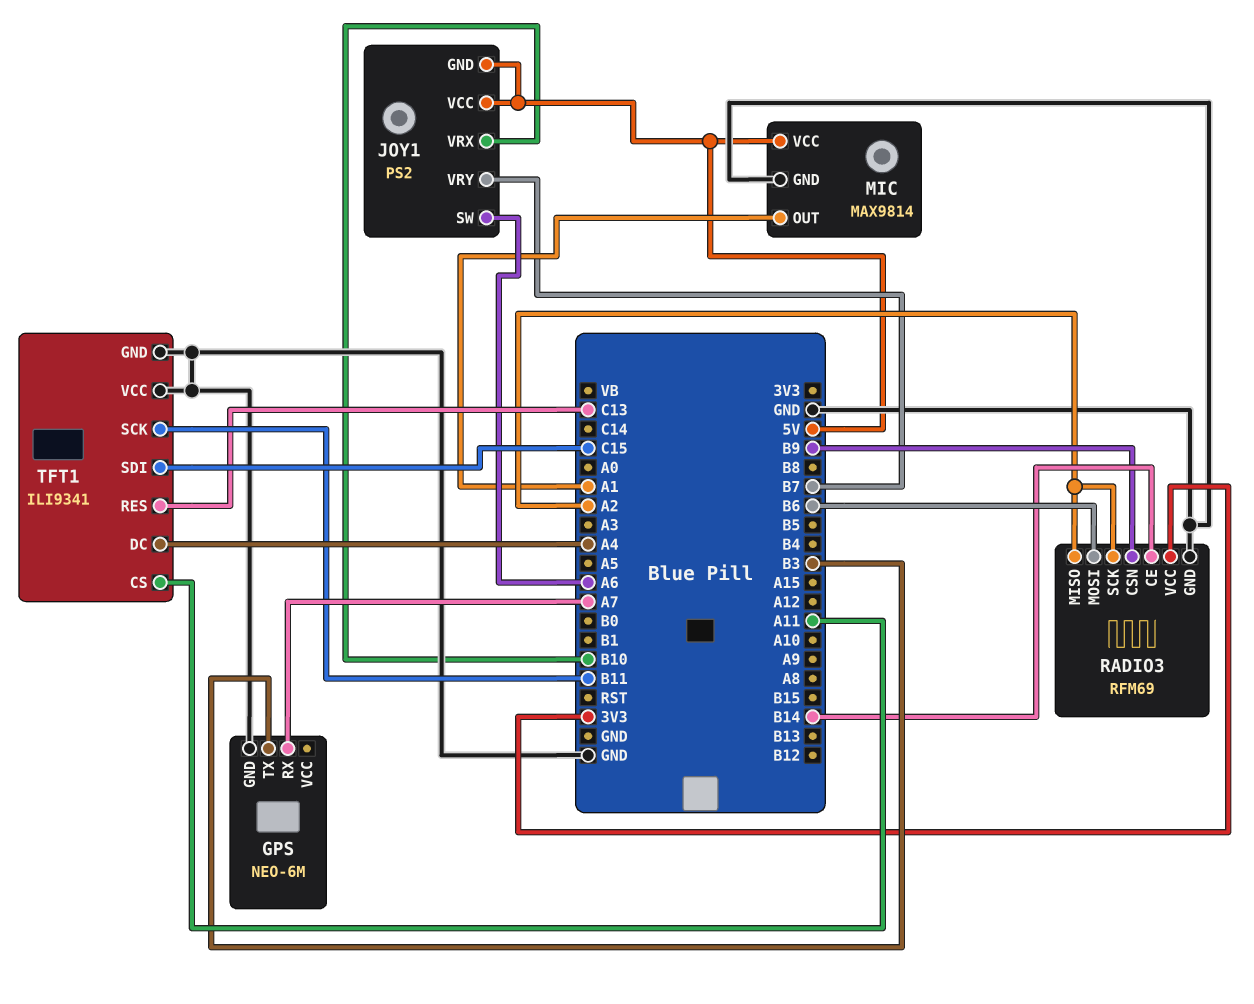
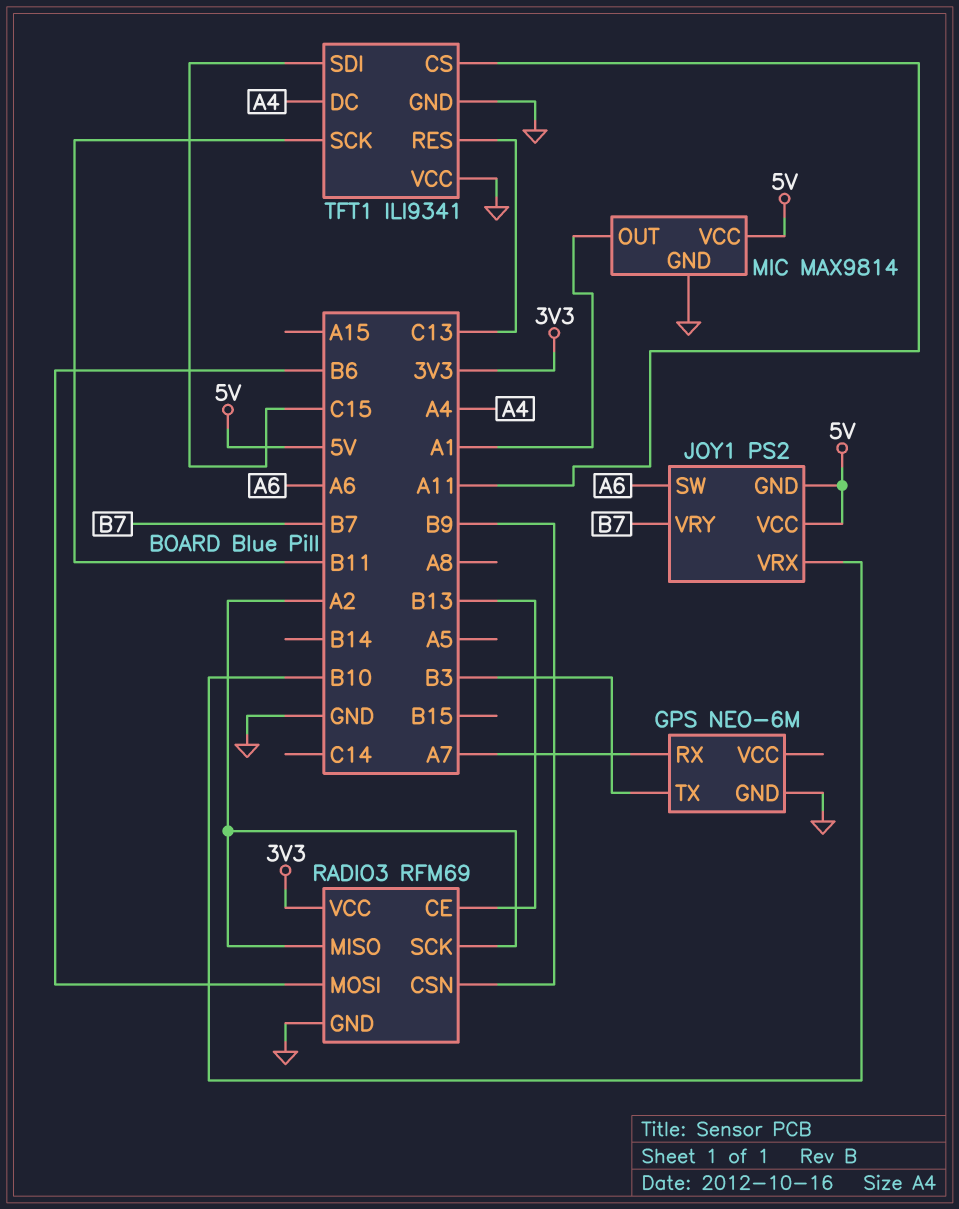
RADIO3 pin CE: B14 -> B13

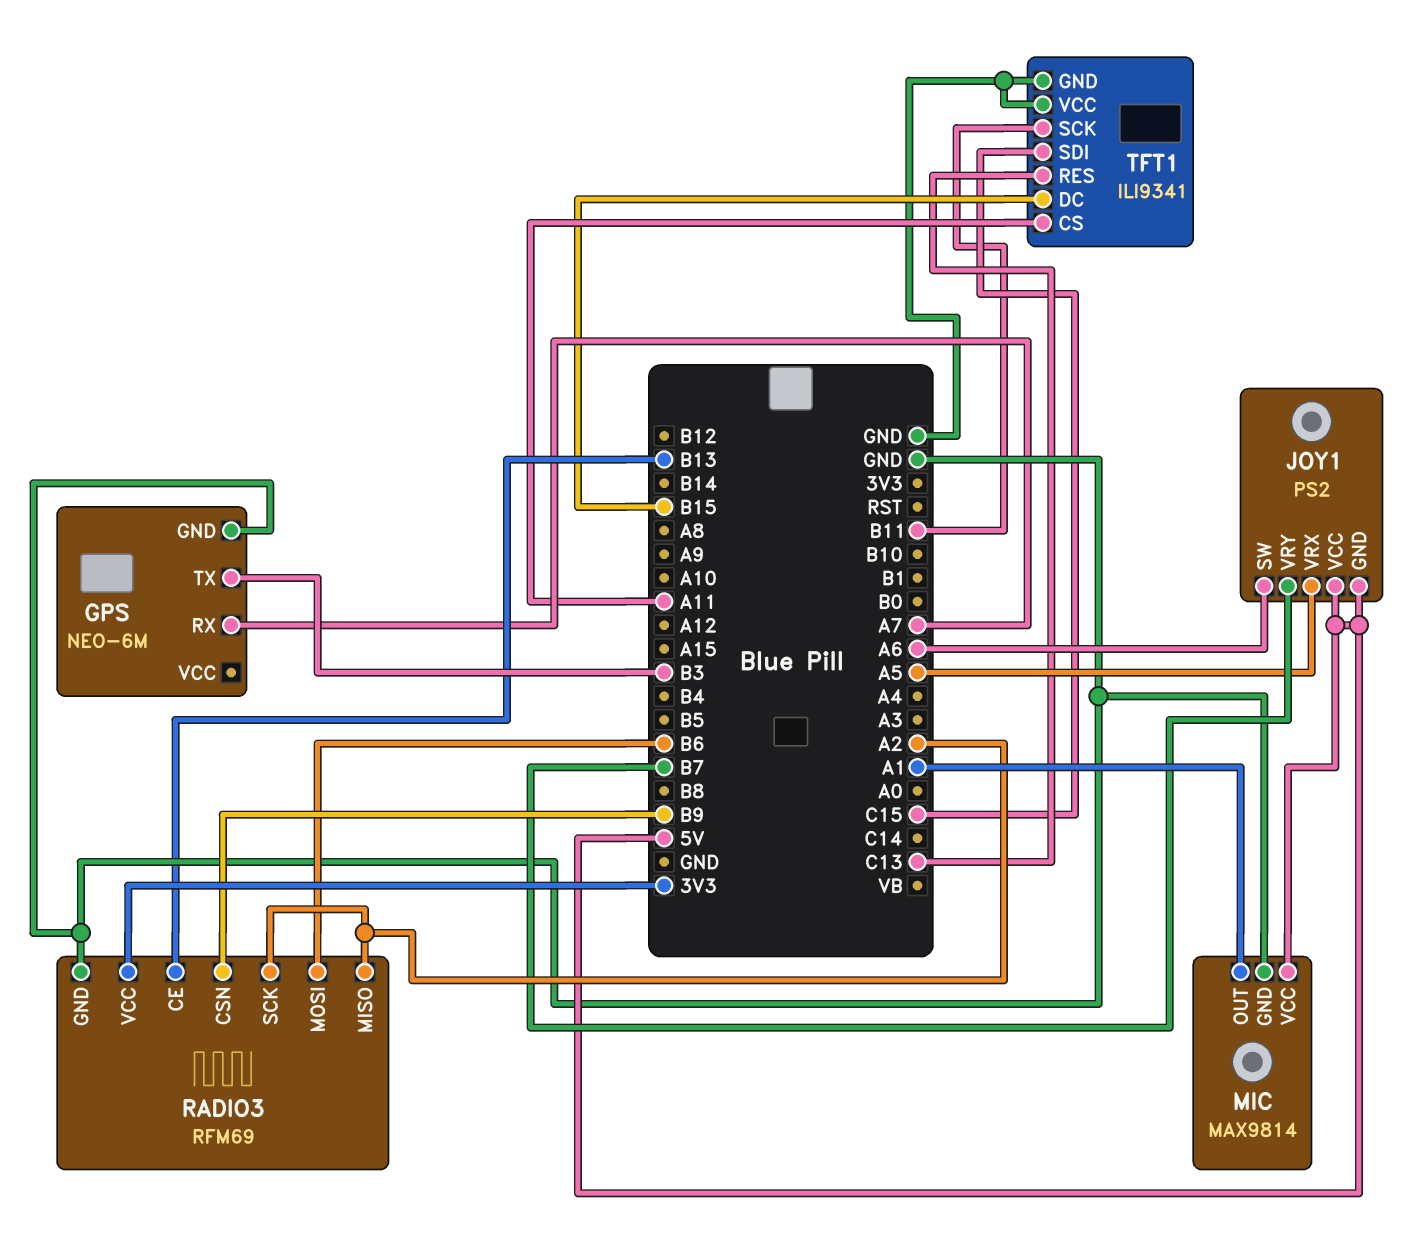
JOY1 pin VRX: B10 -> A5
TFT1 pin DC: A4 -> B15

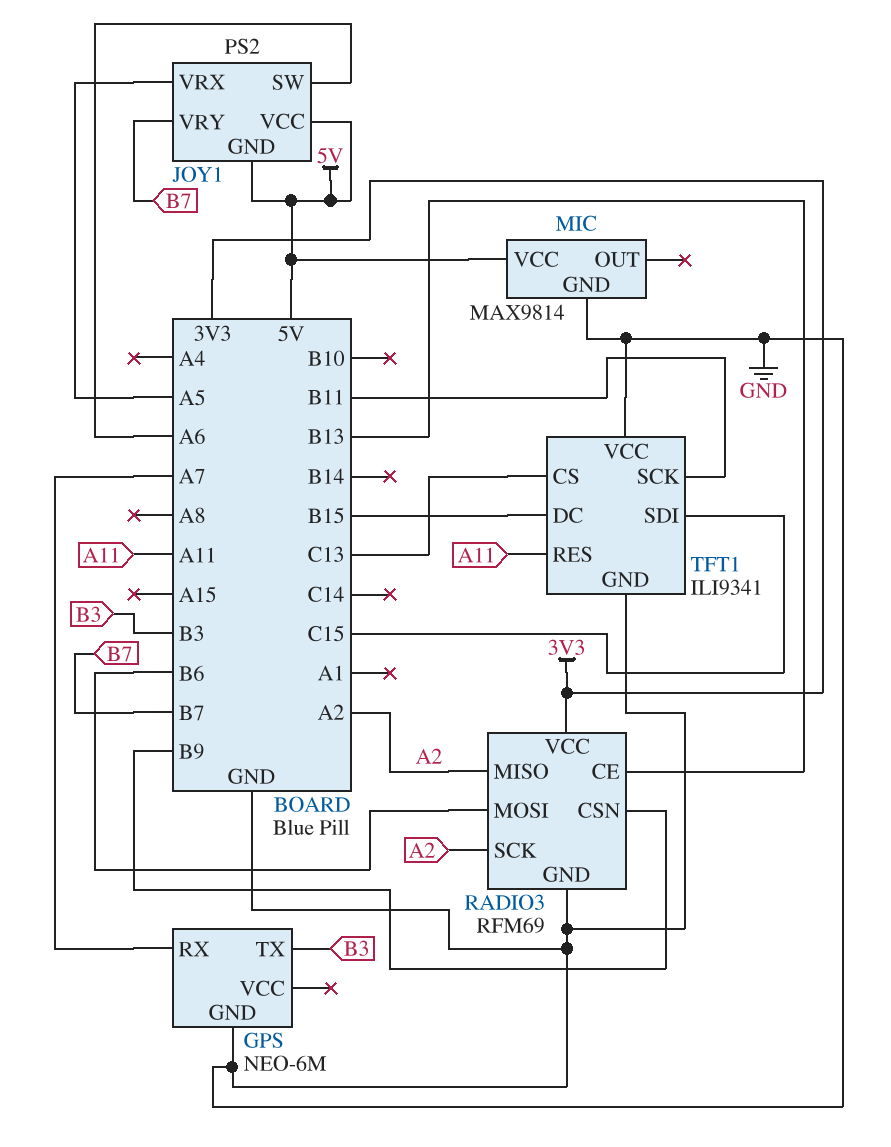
MIC pin OUT: A1 -> none
TFT1 pin CS: A11 -> C13
TFT1 pin RES: C13 -> A11

